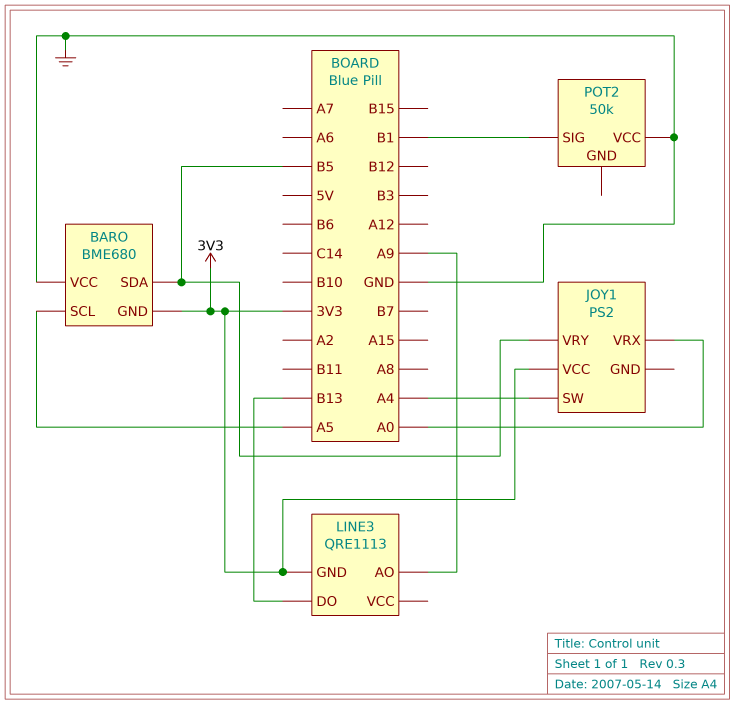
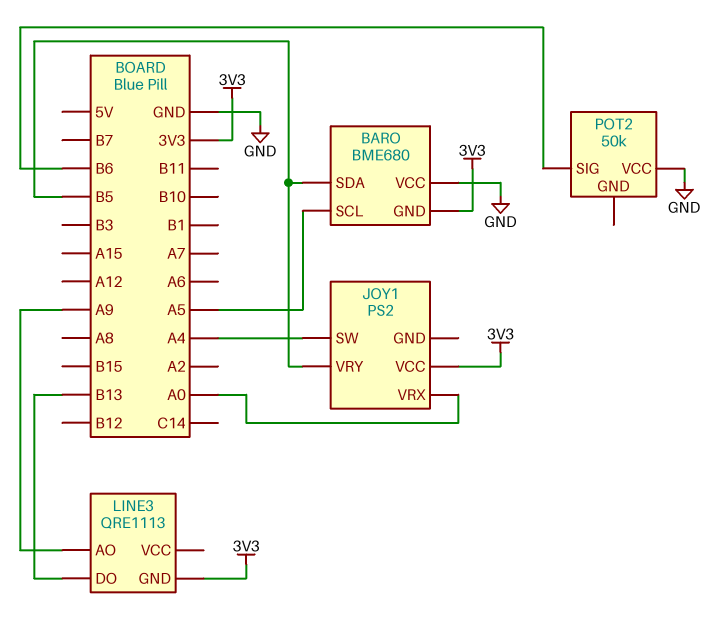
POT2 pin SIG: B1 -> B6

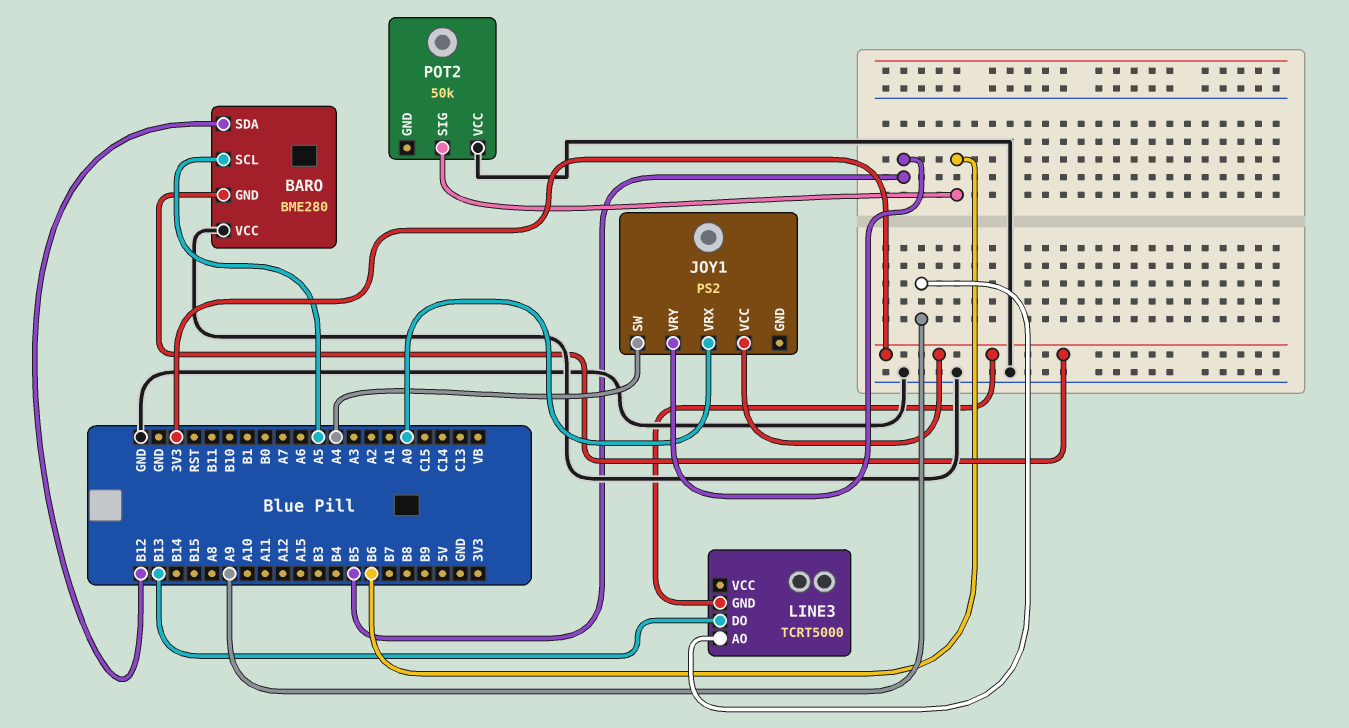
BARO: BME680 -> BME280
BARO pin SDA: B5 -> B12
LINE3: QRE1113 -> TCRT5000

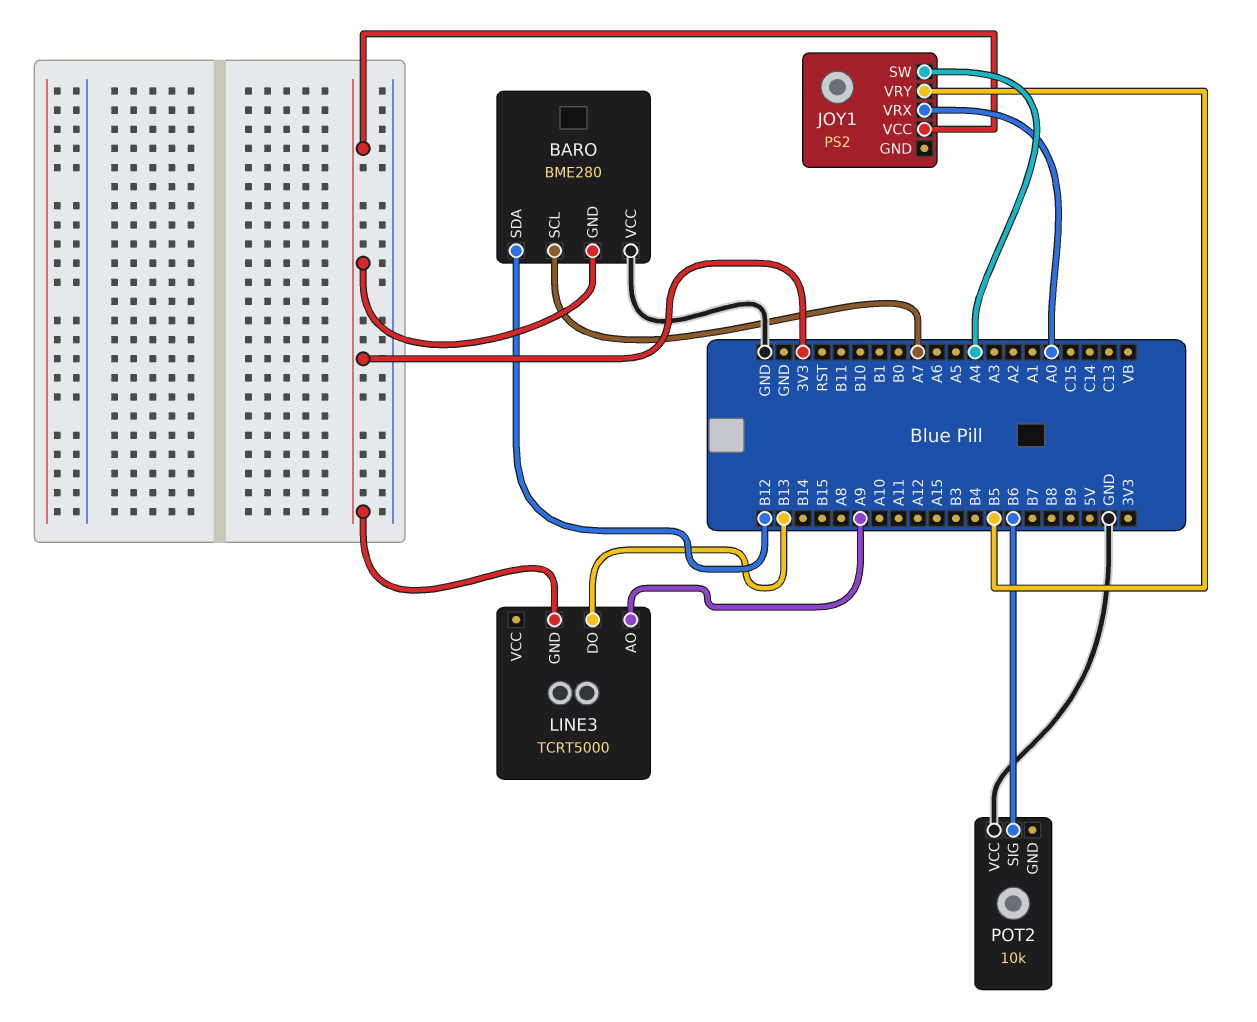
BARO pin SCL: A5 -> A7
POT2: 50k -> 10k

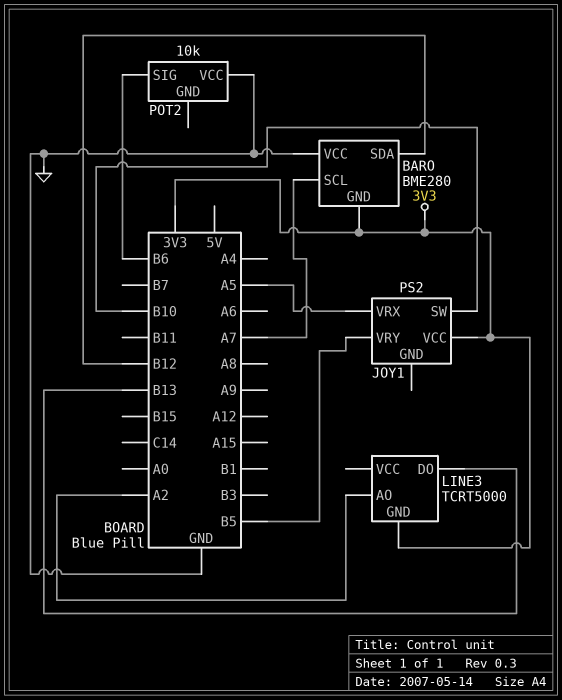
JOY1 pin SW: A4 -> B10
JOY1 pin VRX: A0 -> A5
LINE3 pin AO: A9 -> A2

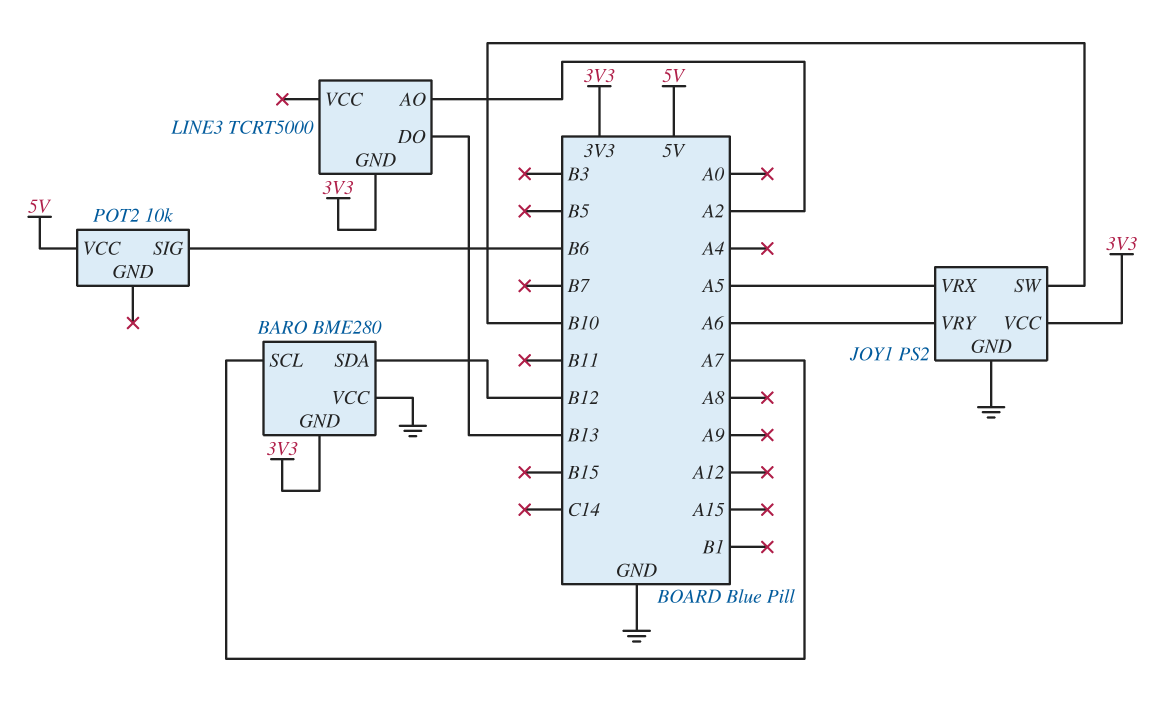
JOY1 pin GND: none -> GND
JOY1 pin VRY: B5 -> A6
POT2 pin VCC: GND -> 5V

